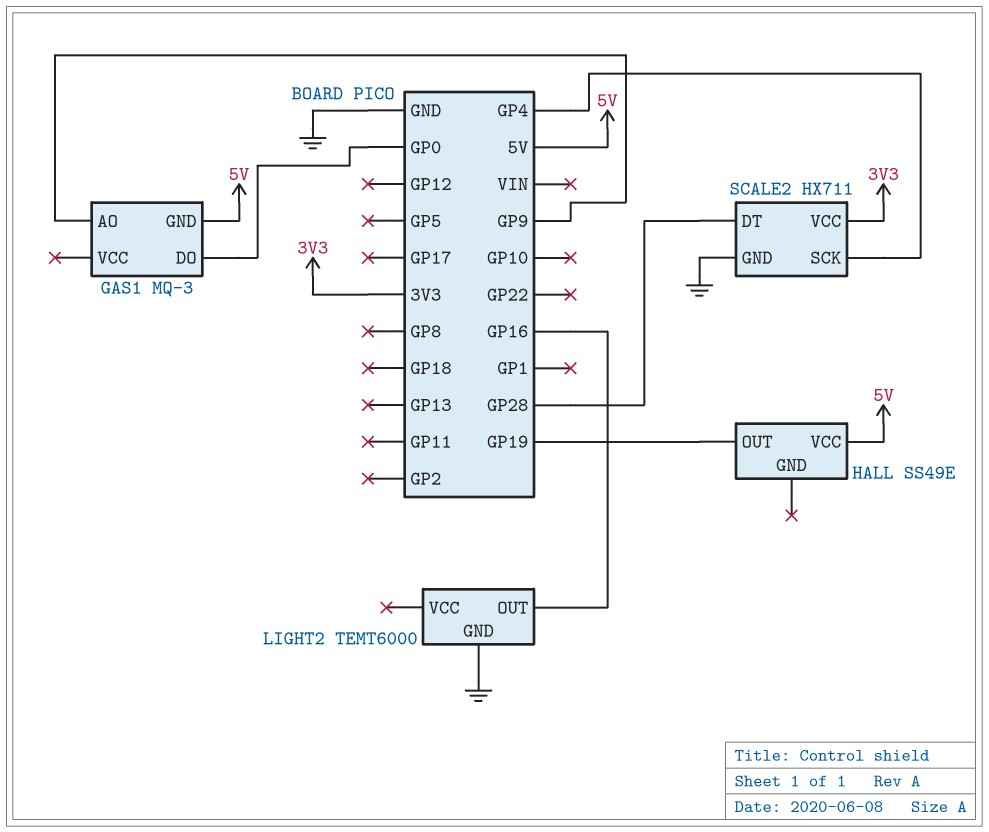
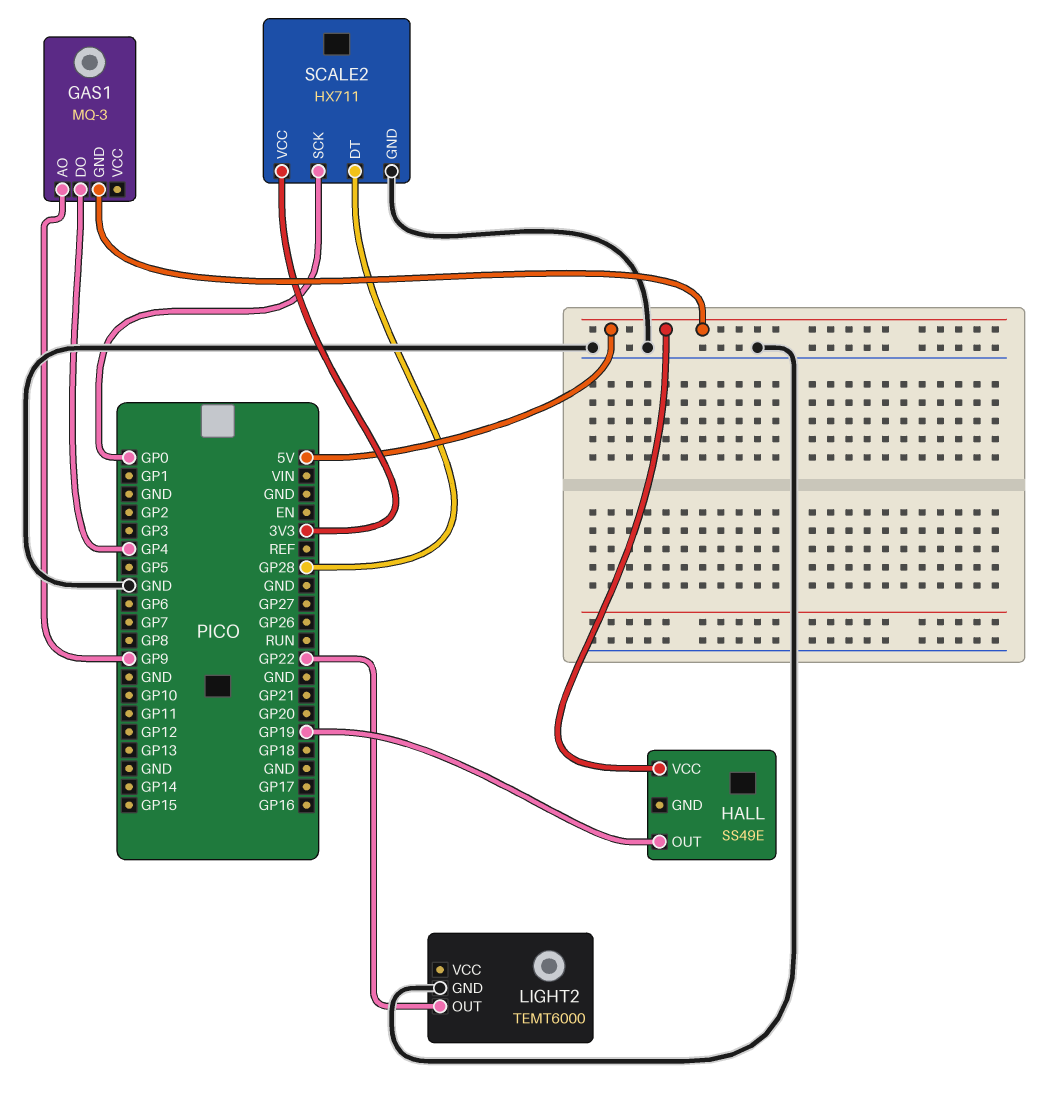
GAS1 pin DO: GP0 -> GP4
LIGHT2 pin OUT: GP16 -> GP22
SCALE2 pin SCK: GP4 -> GP0

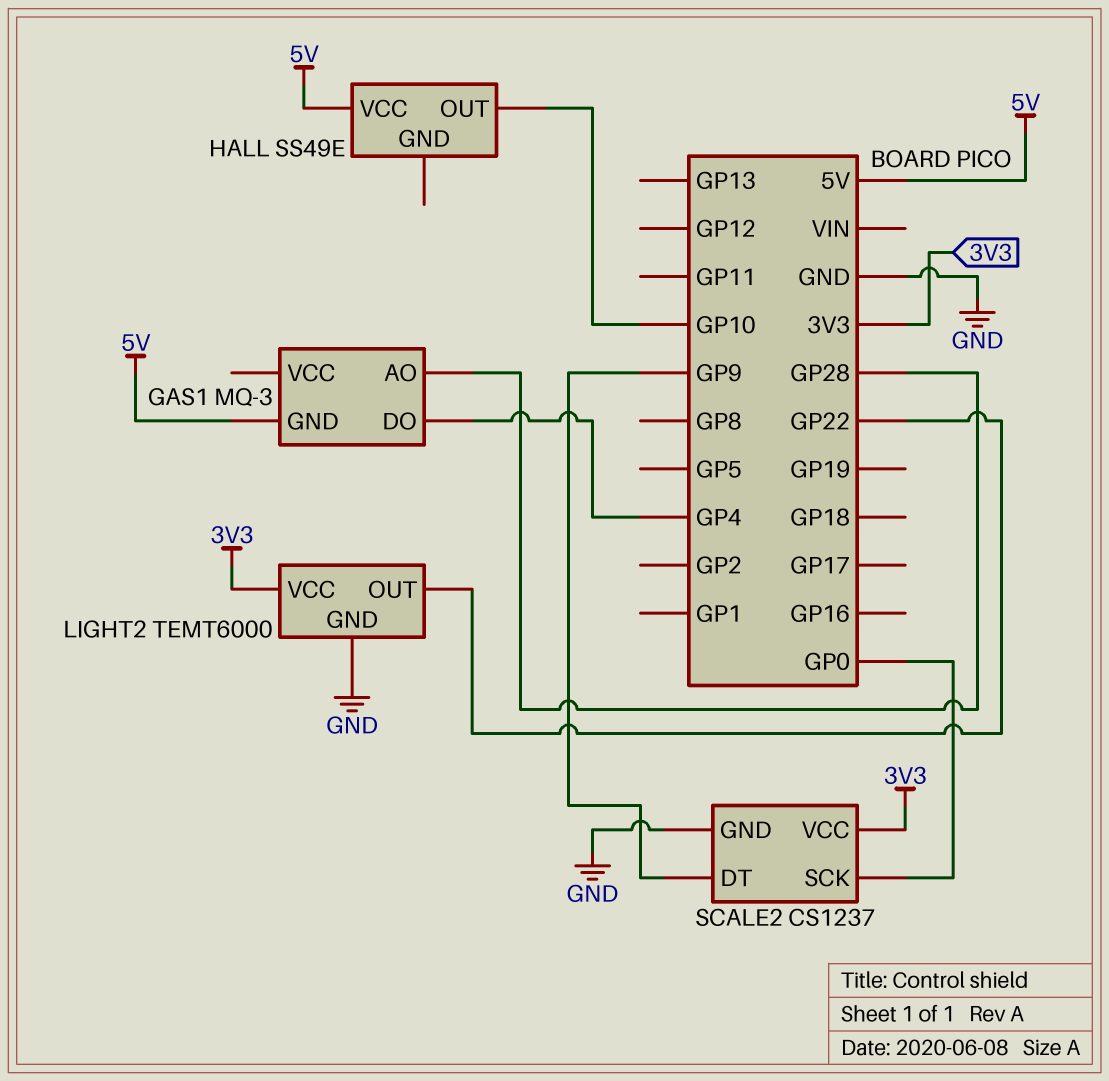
GAS1 pin AO: GP9 -> GP28
HALL pin OUT: GP19 -> GP10
LIGHT2 pin VCC: none -> 3V3
SCALE2: HX711 -> CS1237
SCALE2 pin DT: GP28 -> GP9

